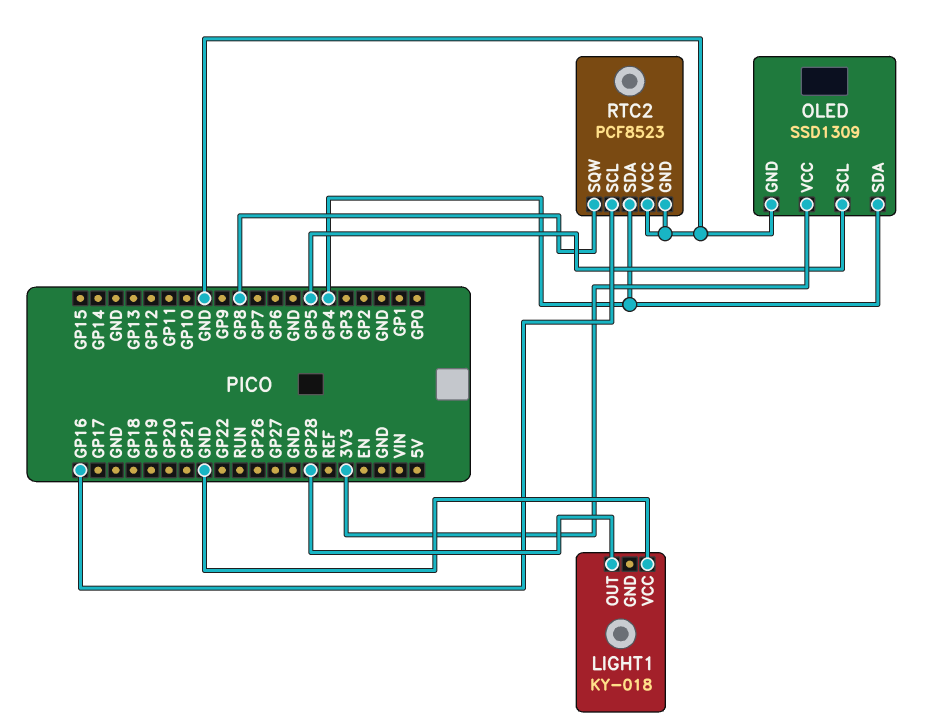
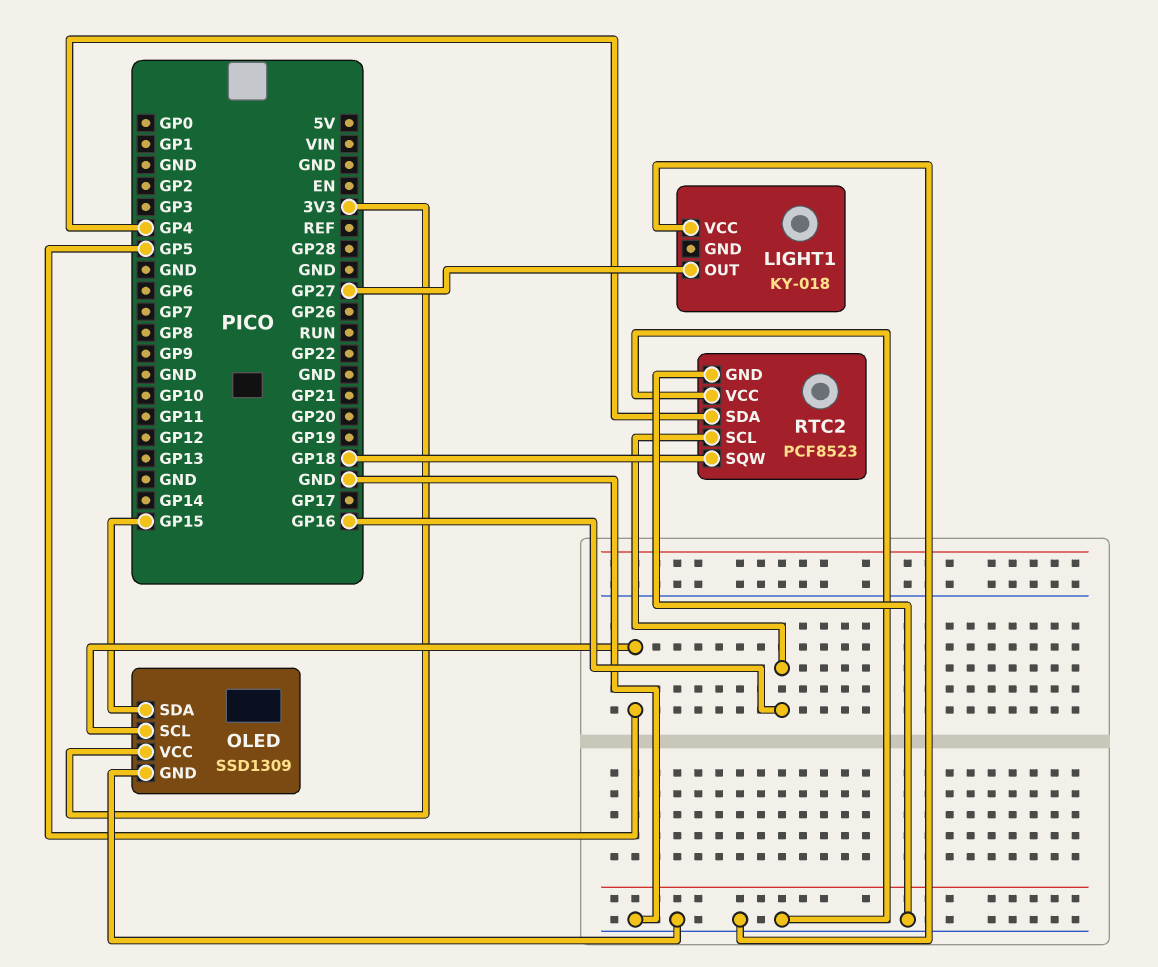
LIGHT1 pin OUT: GP28 -> GP27
OLED pin SDA: GP4 -> GP15
RTC2 pin SQW: GP8 -> GP18

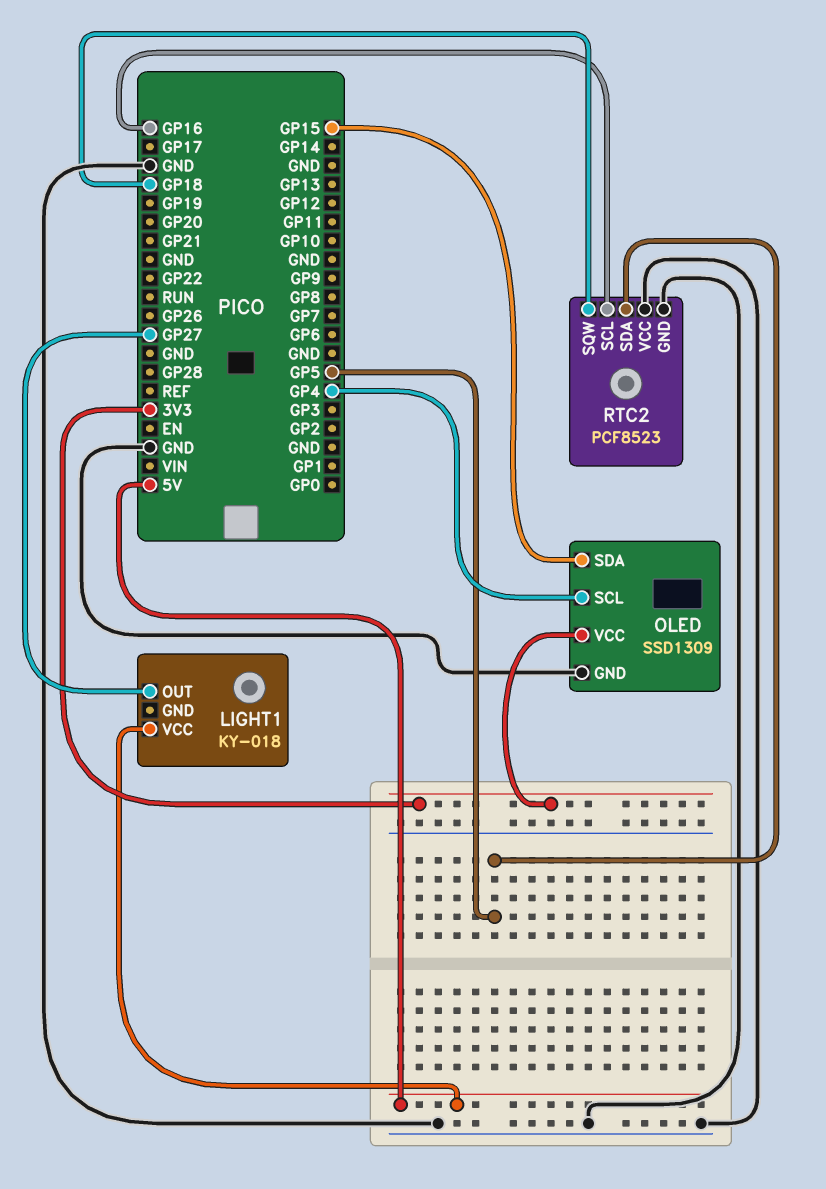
LIGHT1 pin VCC: GND -> 5V
OLED pin SCL: GP5 -> GP4
RTC2 pin SDA: GP4 -> GP5

